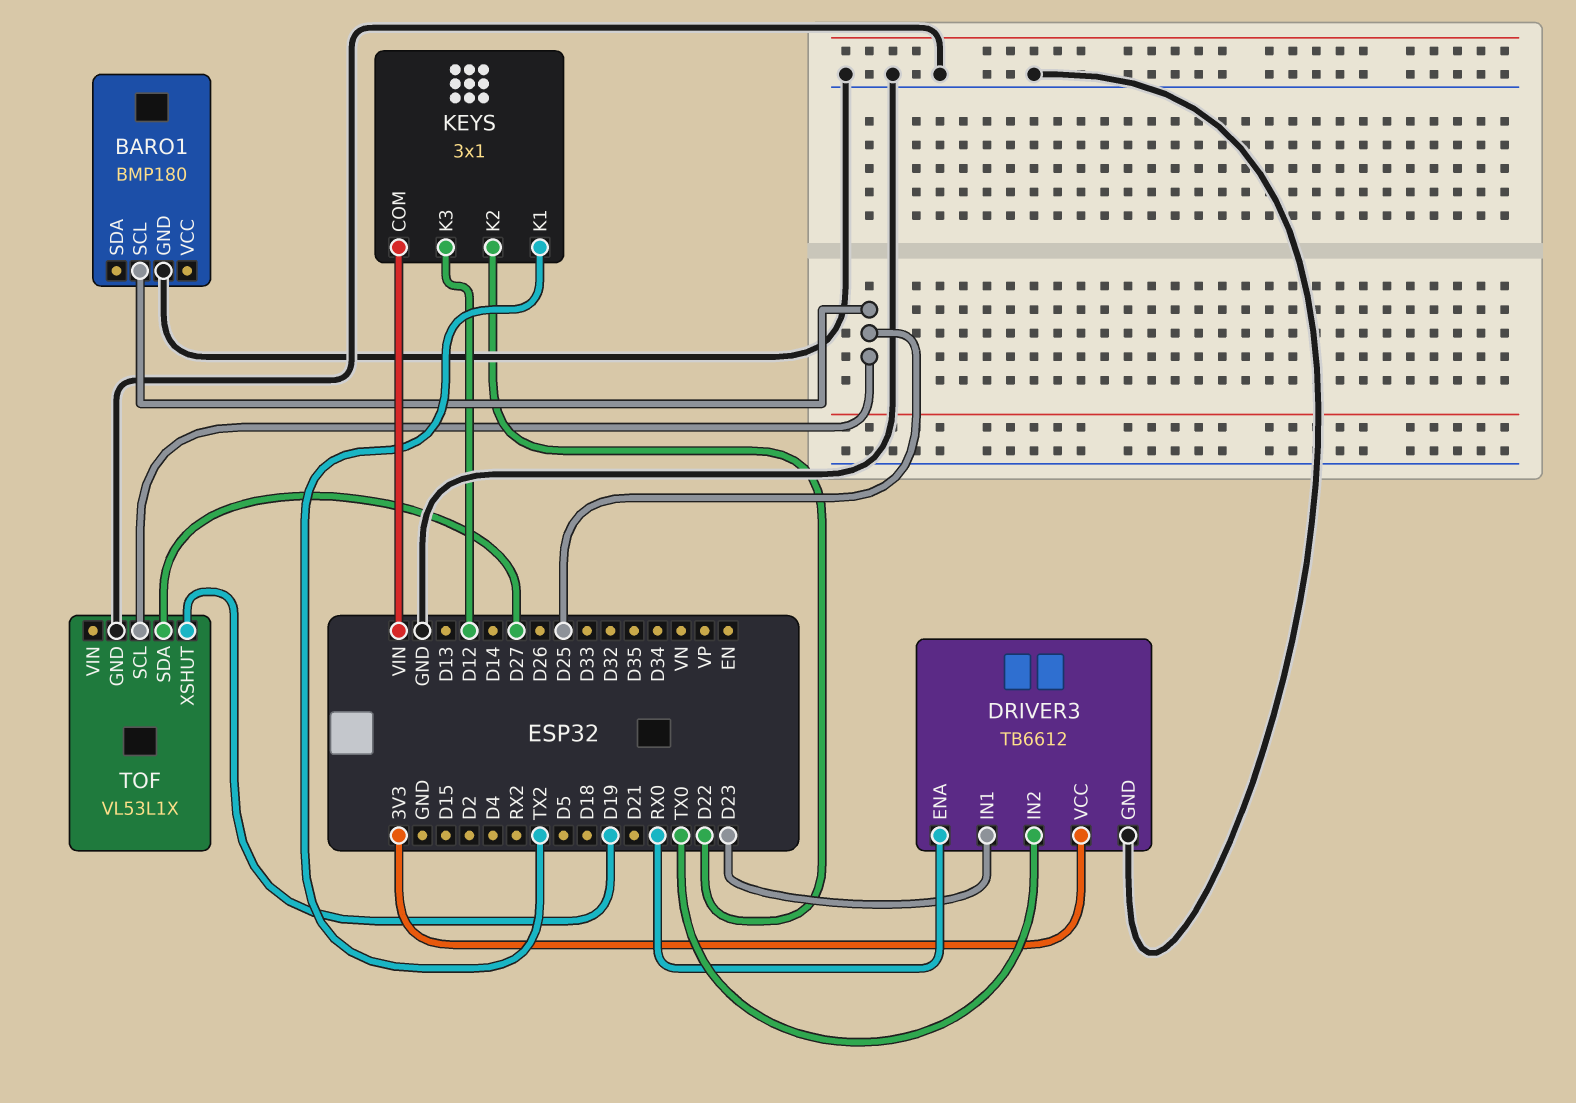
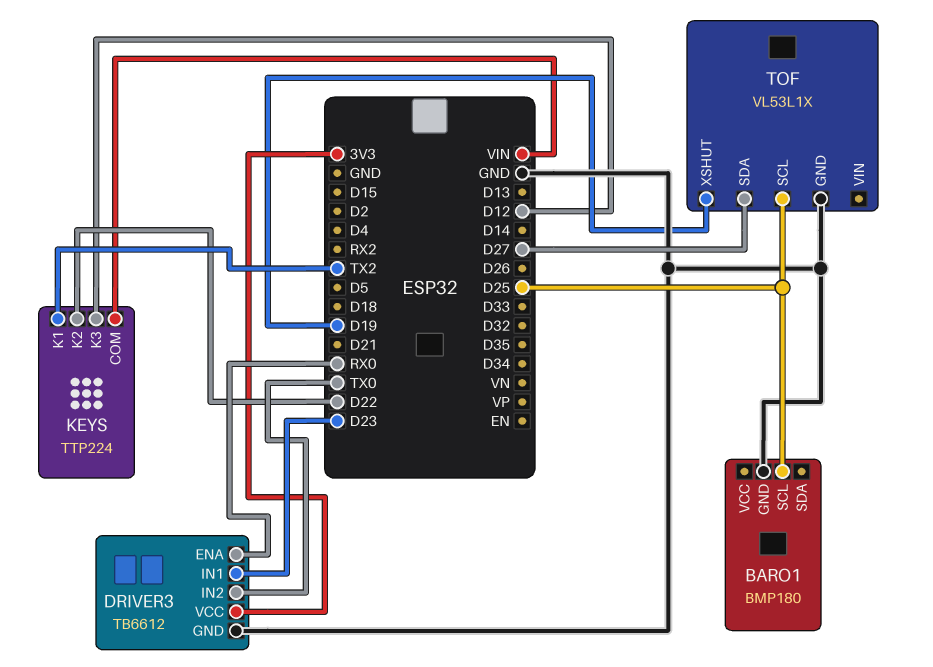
KEYS: 3x1 -> TTP224

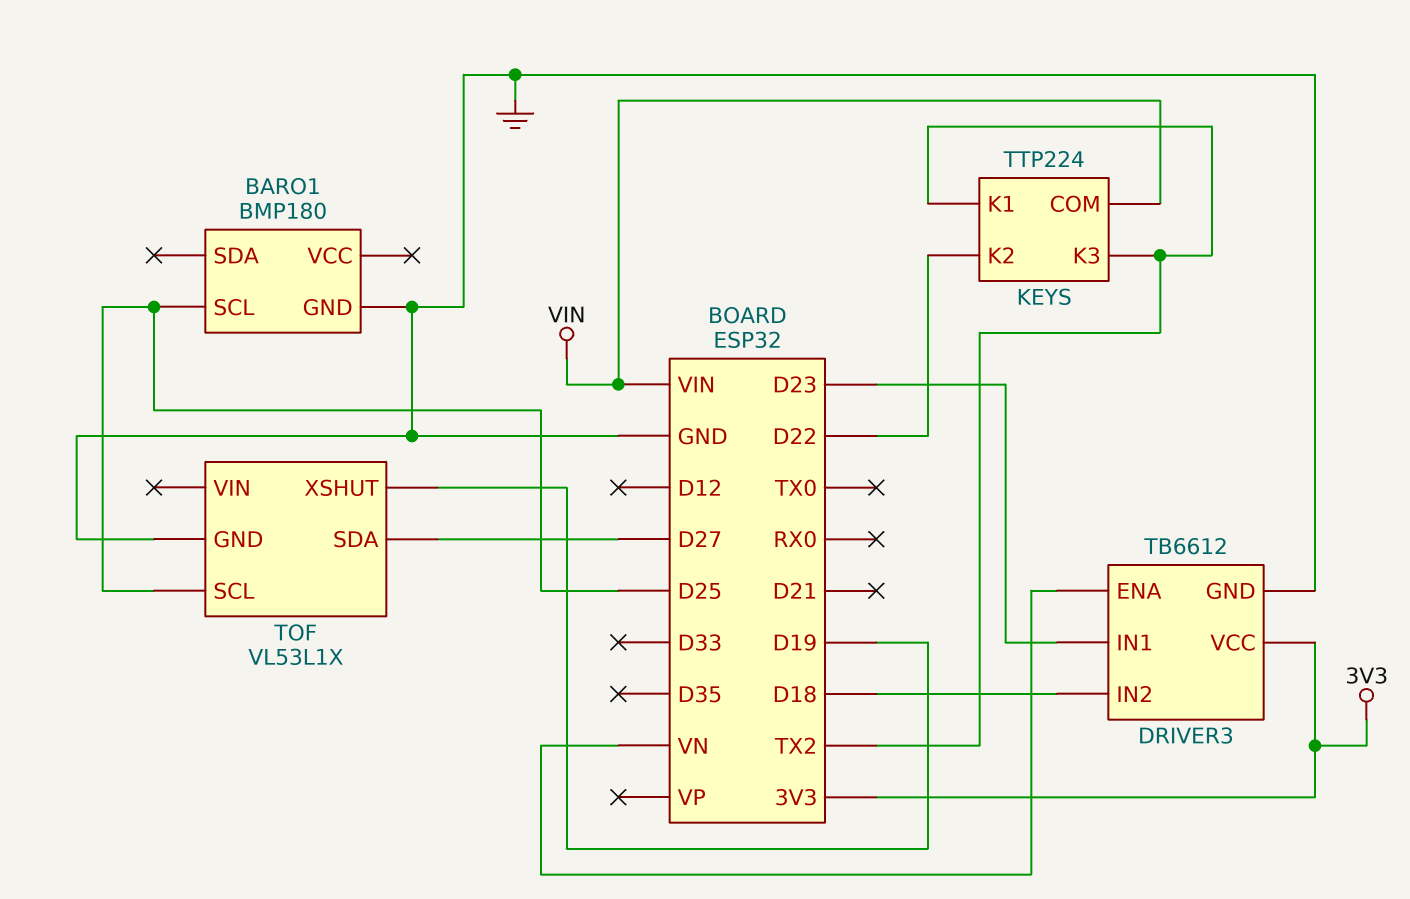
DRIVER3 pin ENA: RX0 -> VN
DRIVER3 pin IN2: TX0 -> D18
KEYS pin K3: D12 -> TX2

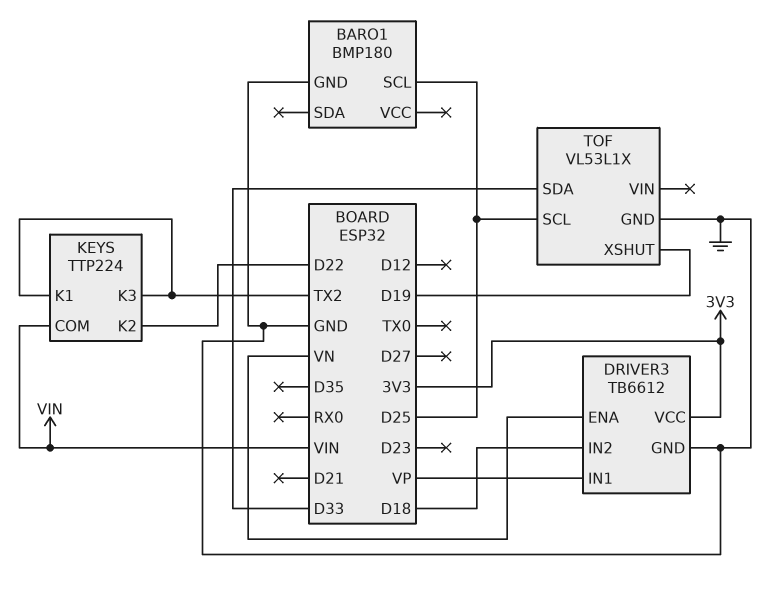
DRIVER3 pin IN1: D23 -> VP
TOF pin SDA: D27 -> D33

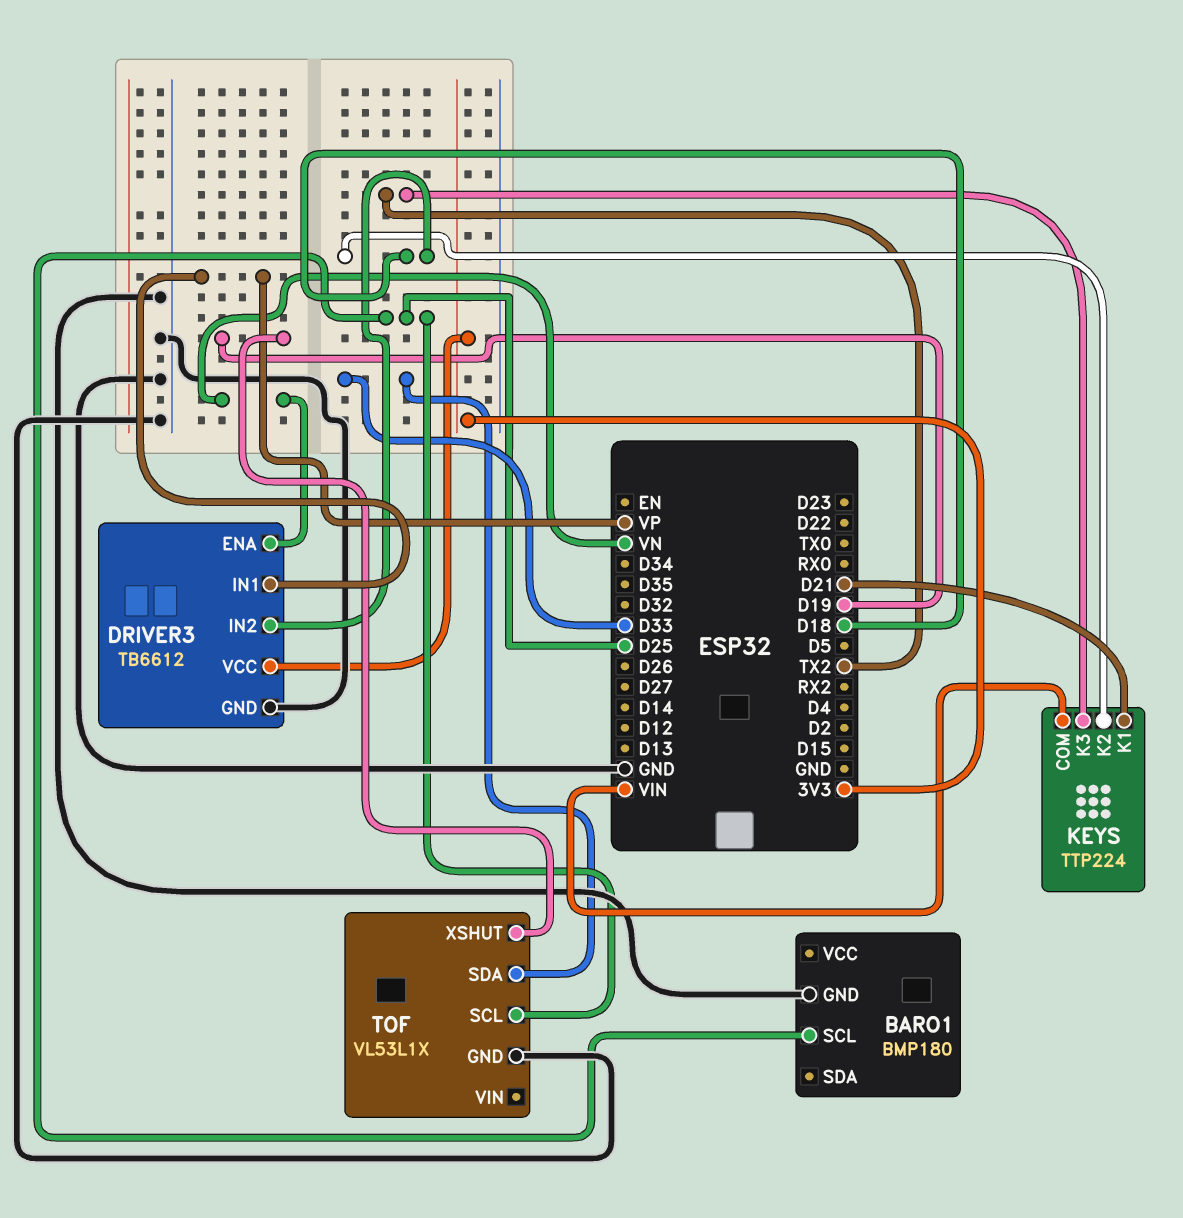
KEYS pin K1: TX2 -> D21
KEYS pin K2: D22 -> D18

